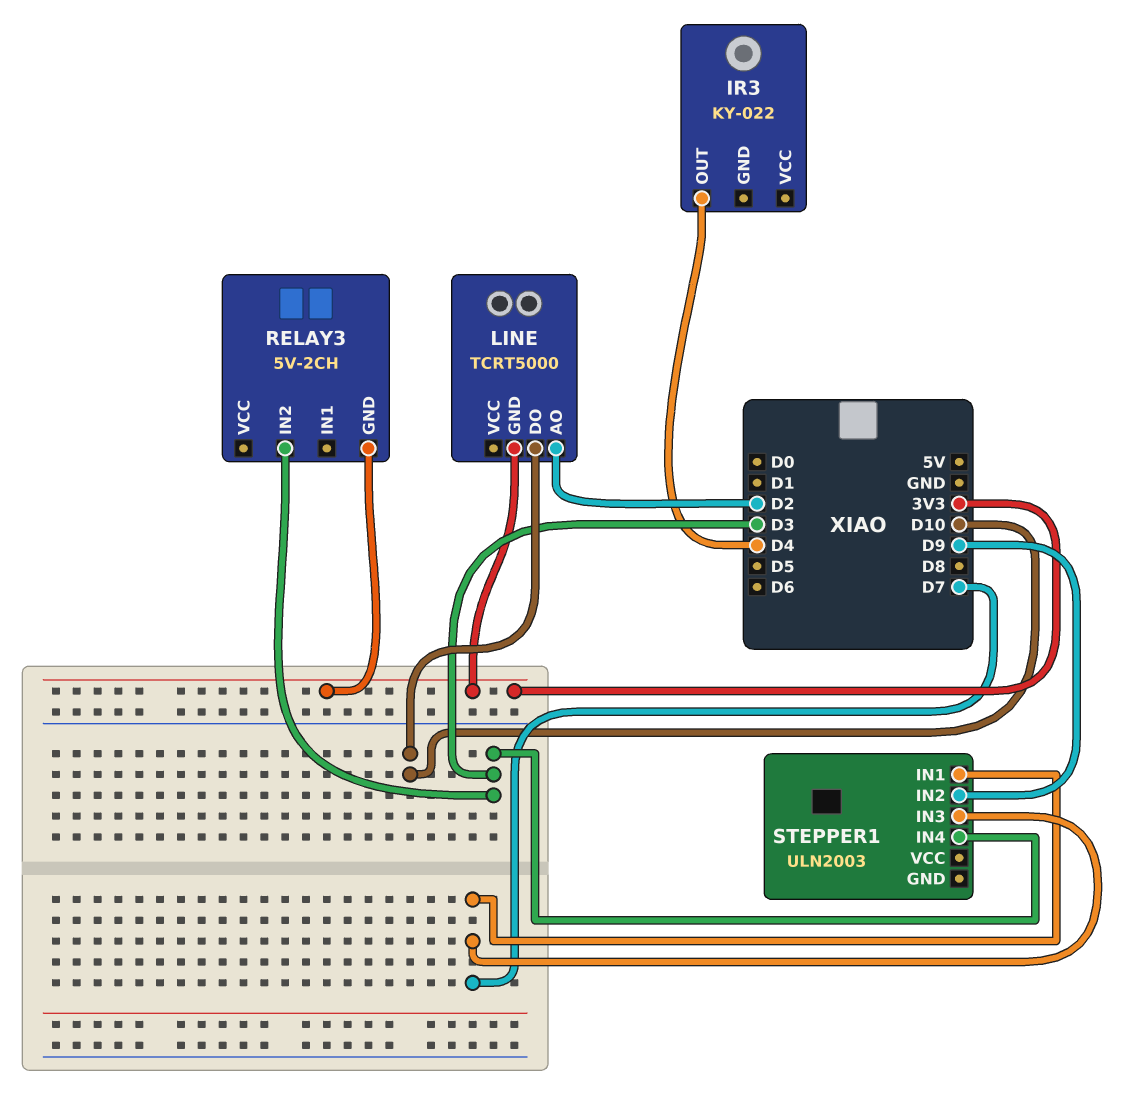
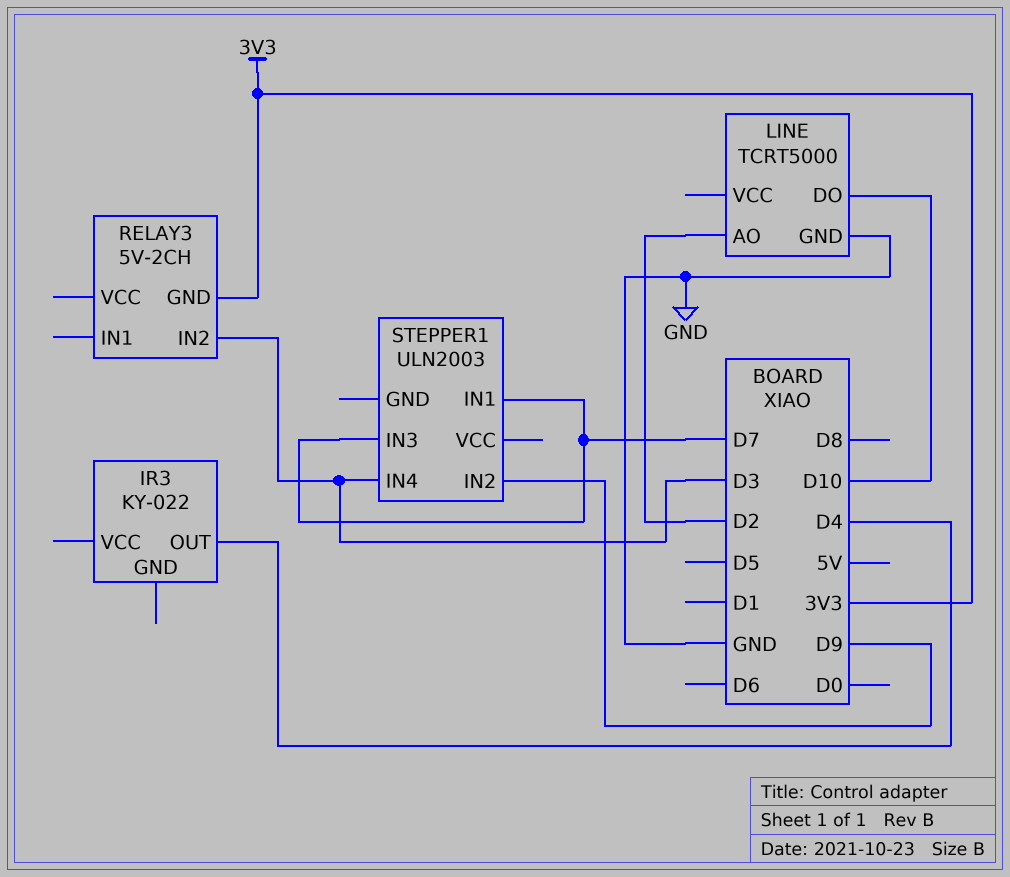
LINE pin GND: 3V3 -> GND

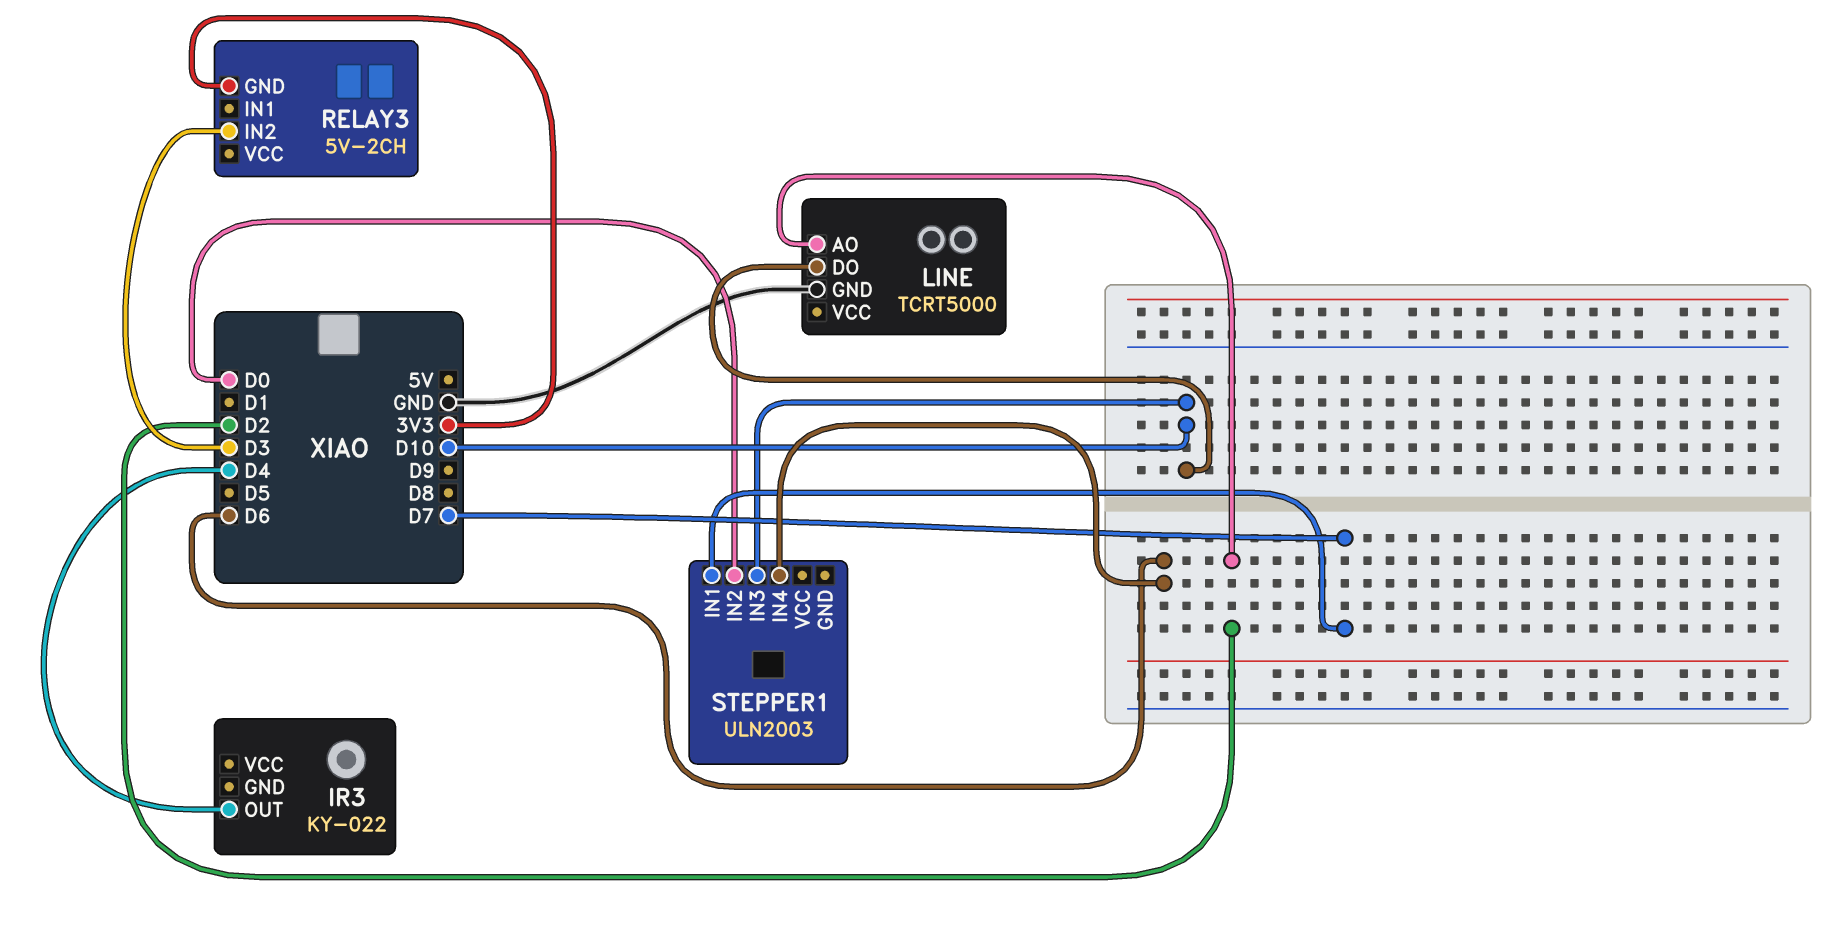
STEPPER1 pin IN2: D9 -> D0
STEPPER1 pin IN3: D7 -> D10
STEPPER1 pin IN4: D3 -> D6

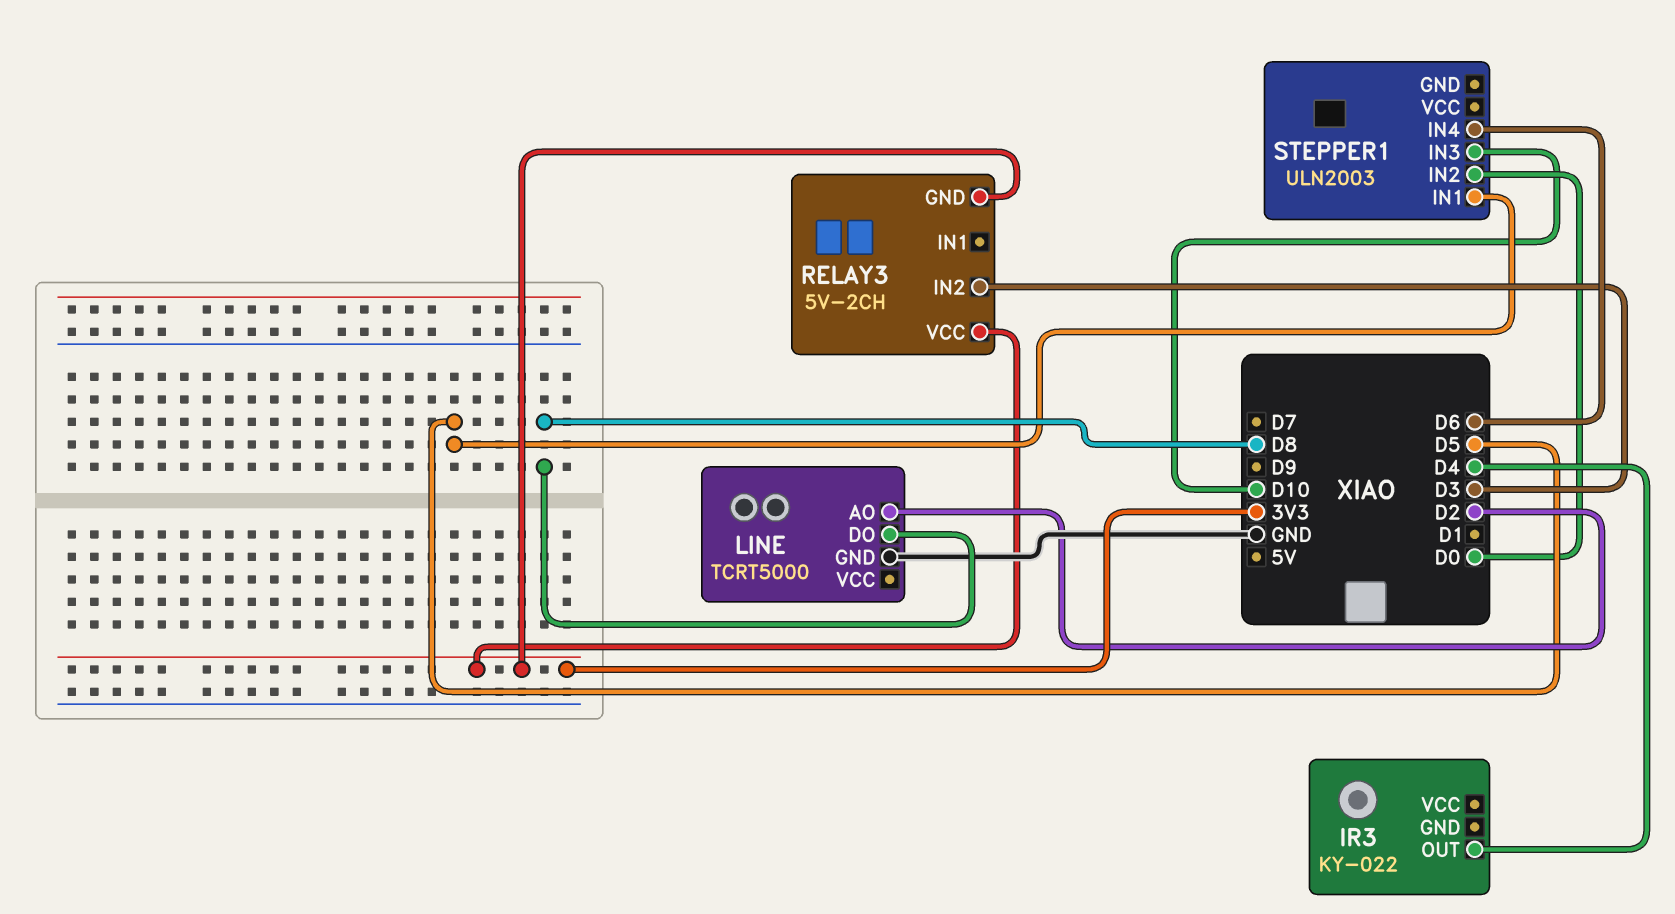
LINE pin DO: D10 -> D8
RELAY3 pin VCC: none -> 3V3
STEPPER1 pin IN1: D7 -> D5

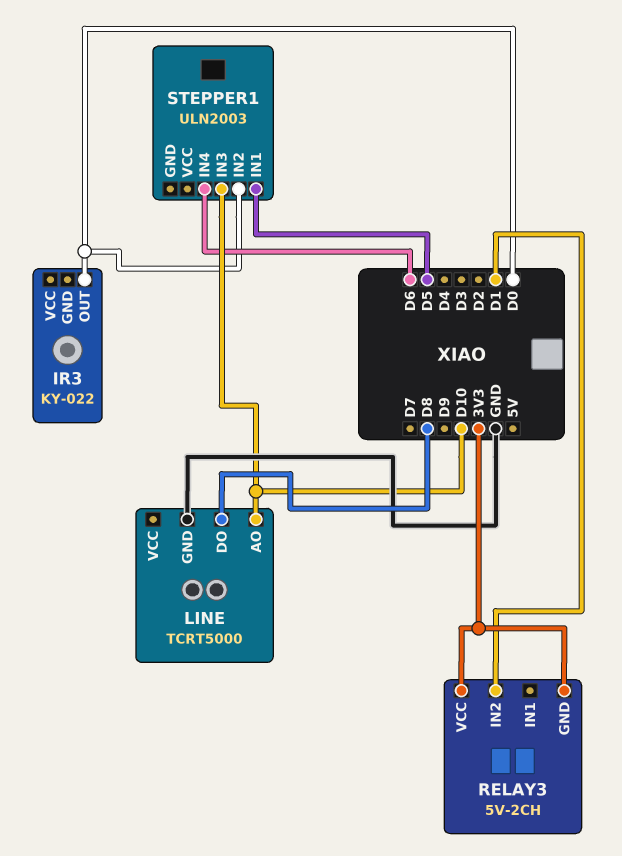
IR3 pin OUT: D4 -> D0
LINE pin AO: D2 -> D10
RELAY3 pin IN2: D3 -> D1

